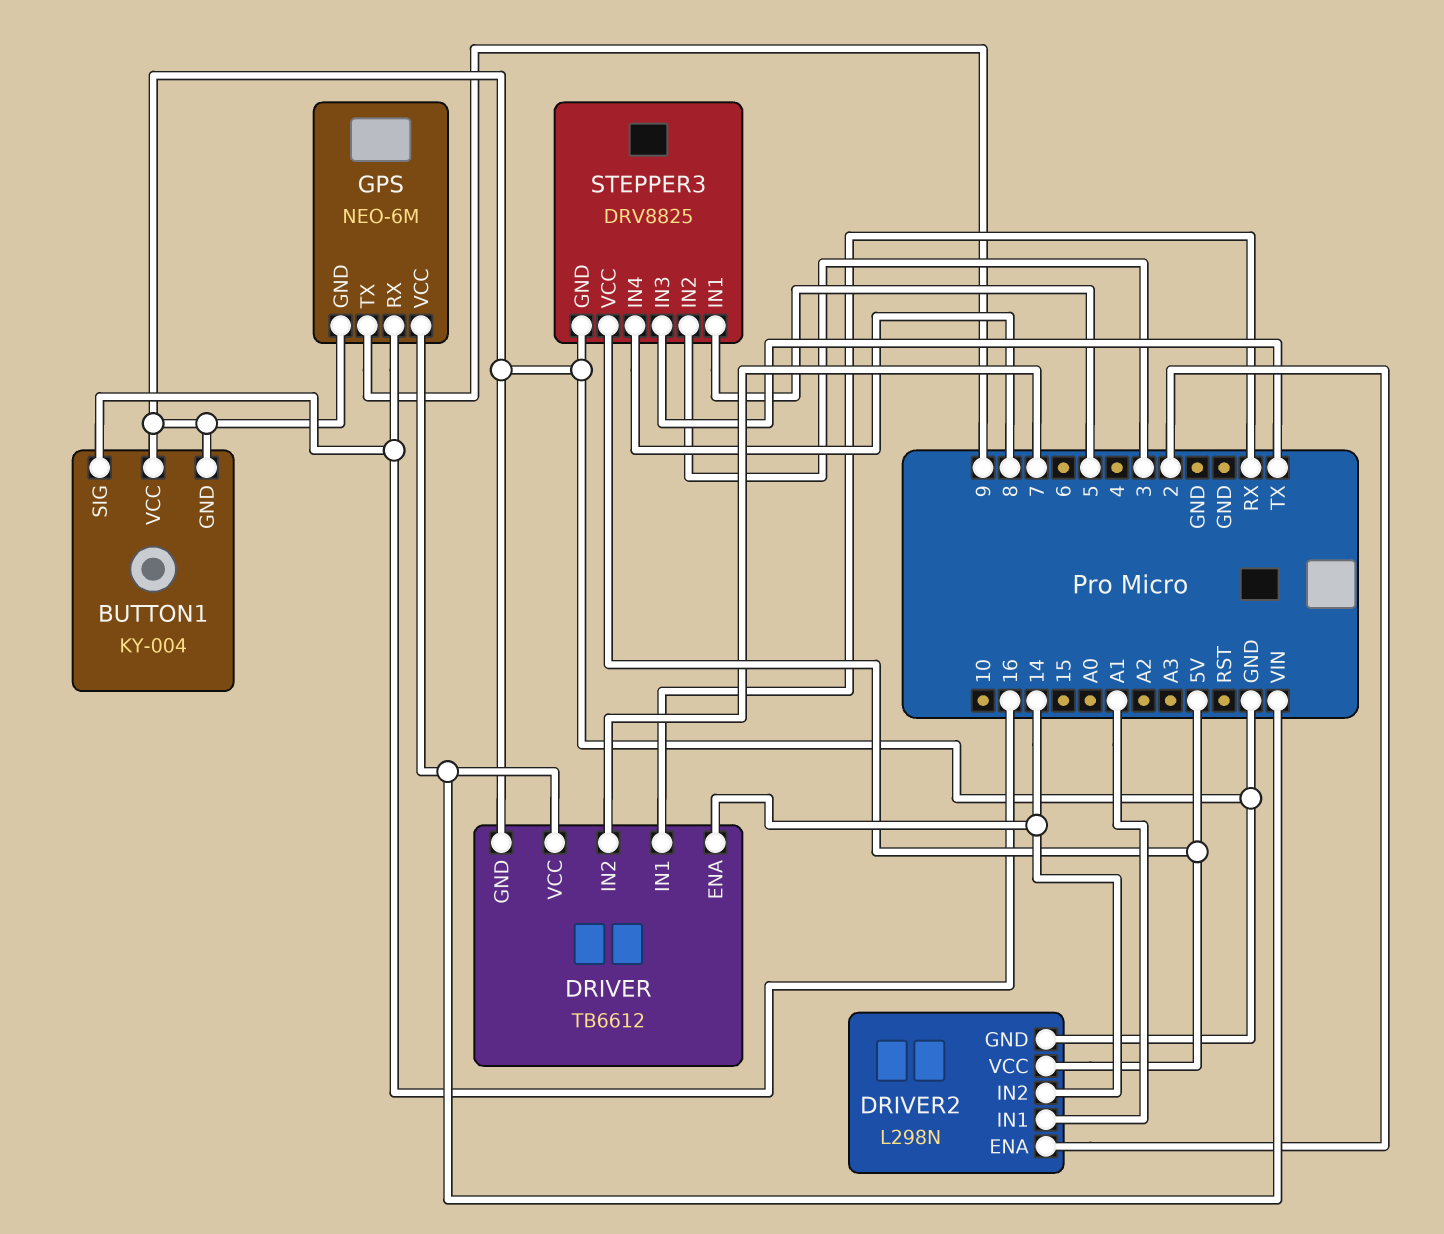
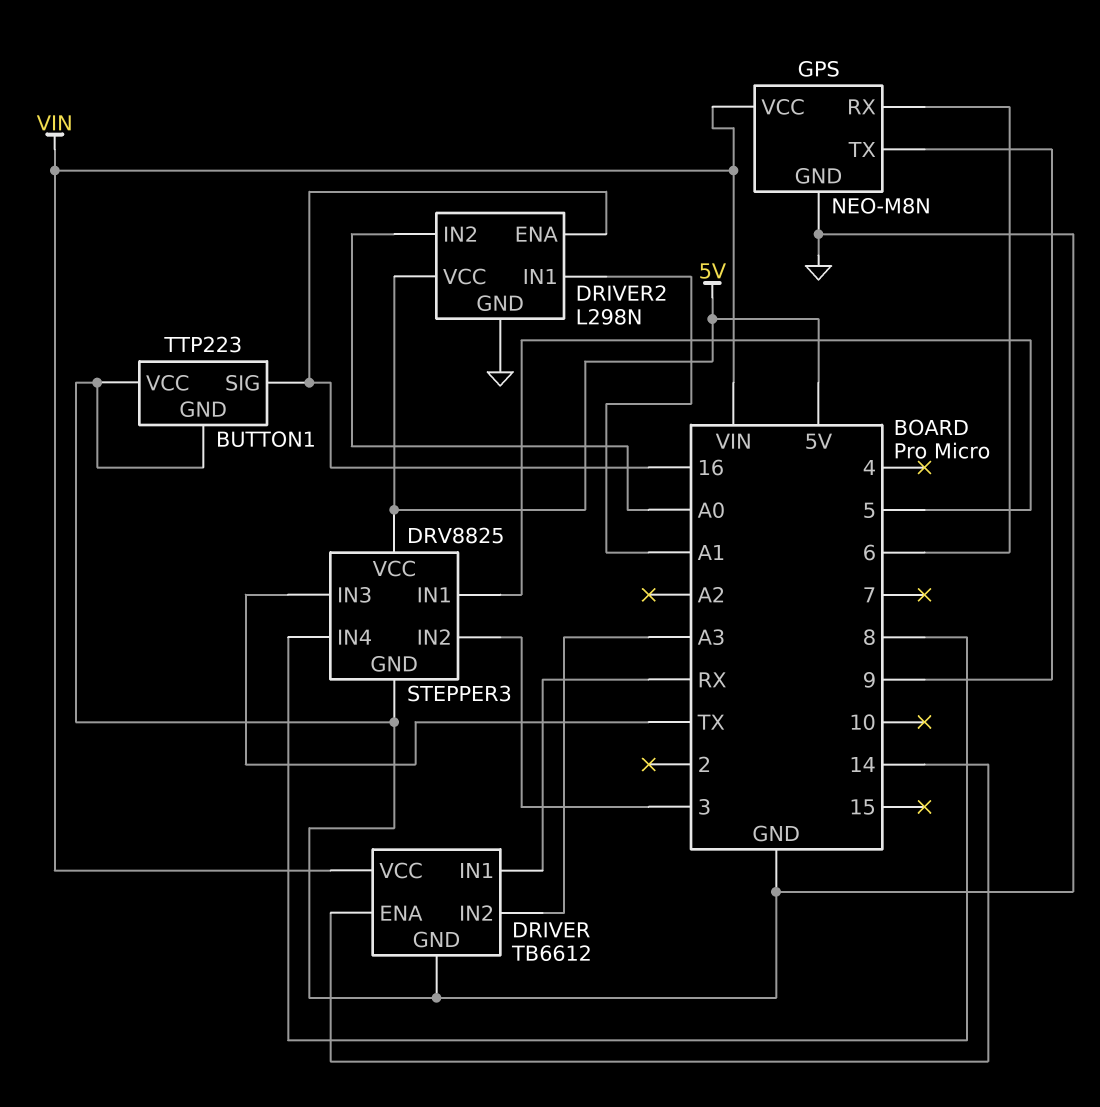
BUTTON1: KY-004 -> TTP223
DRIVER pin IN2: 7 -> A3
DRIVER2 pin ENA: 2 -> 16
DRIVER2 pin IN2: 14 -> A0
GPS: NEO-6M -> NEO-M8N
GPS pin RX: 16 -> 6

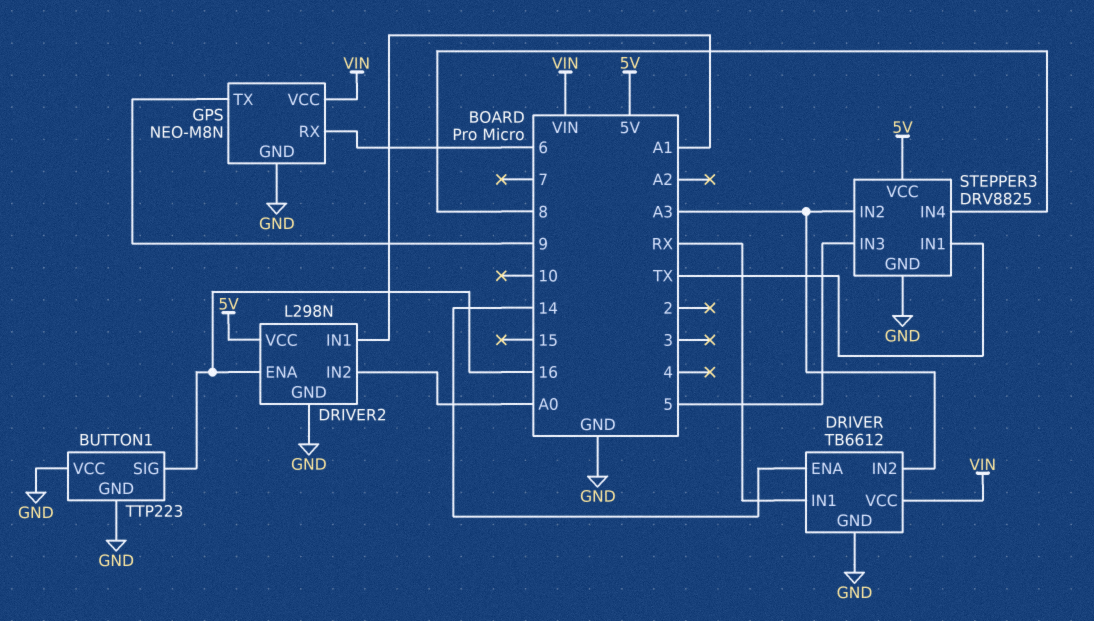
STEPPER3 pin IN1: 5 -> TX
STEPPER3 pin IN2: 3 -> A3
STEPPER3 pin IN3: TX -> 5

